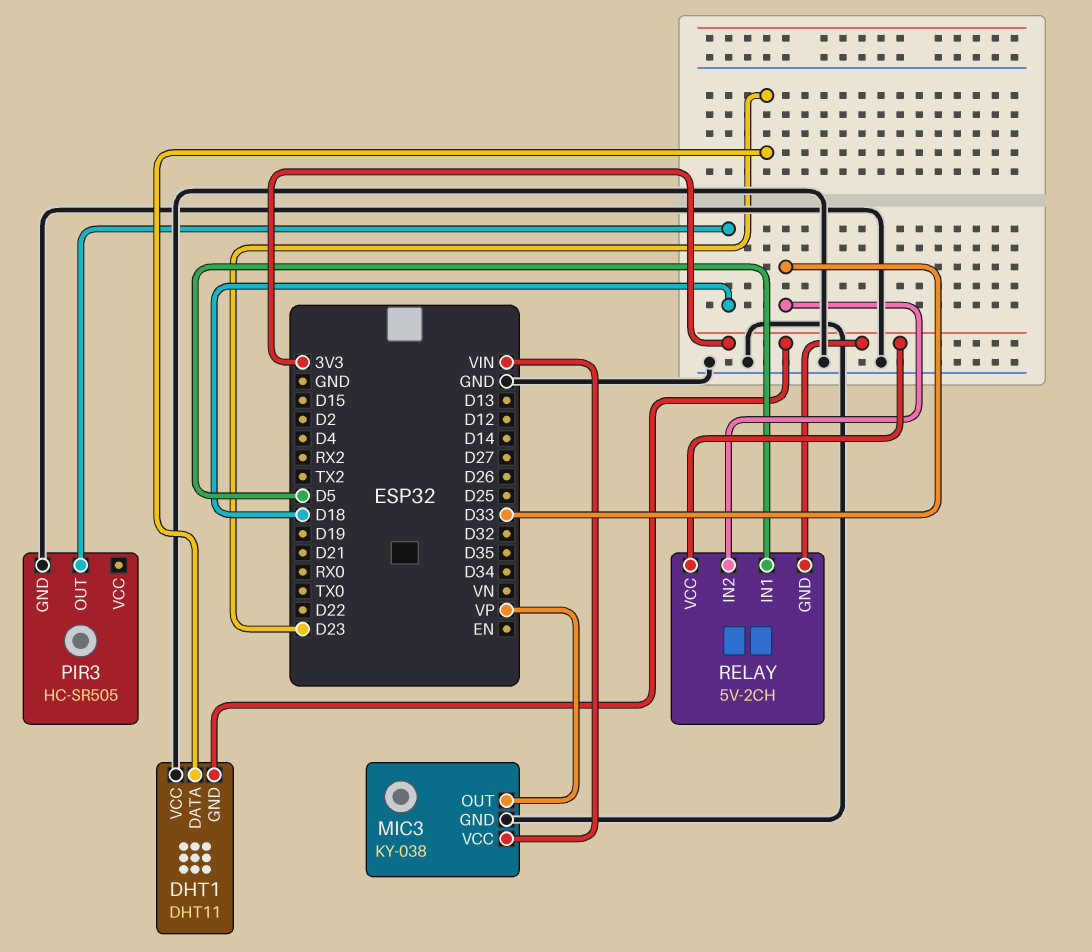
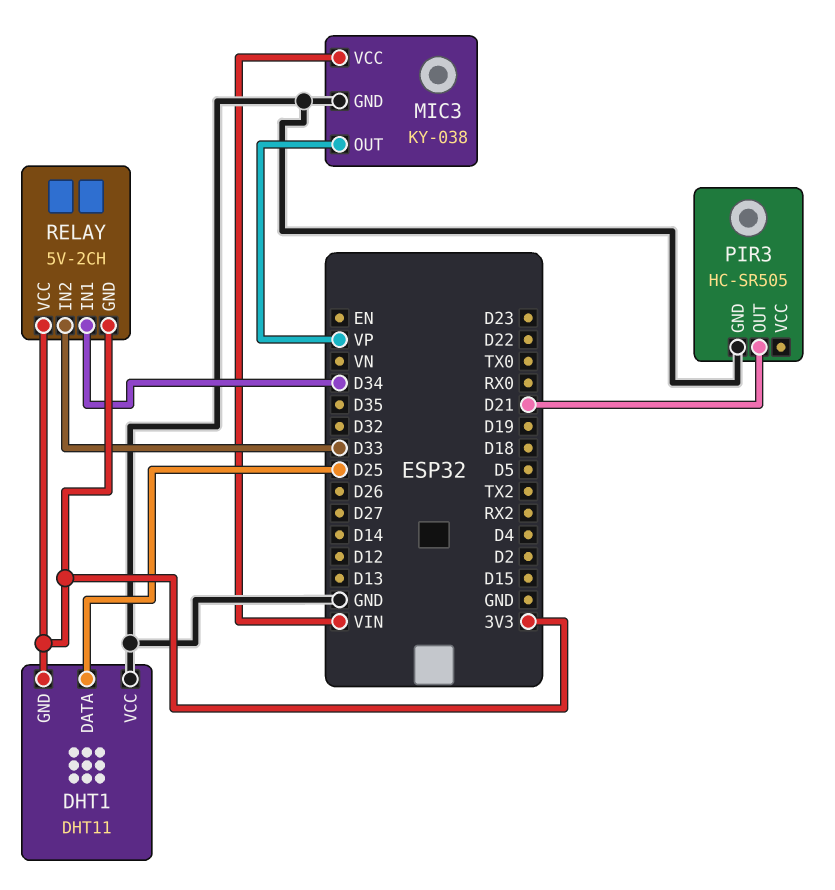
DHT1 pin DATA: D23 -> D25
PIR3 pin OUT: D18 -> D21
RELAY pin IN1: D5 -> D34

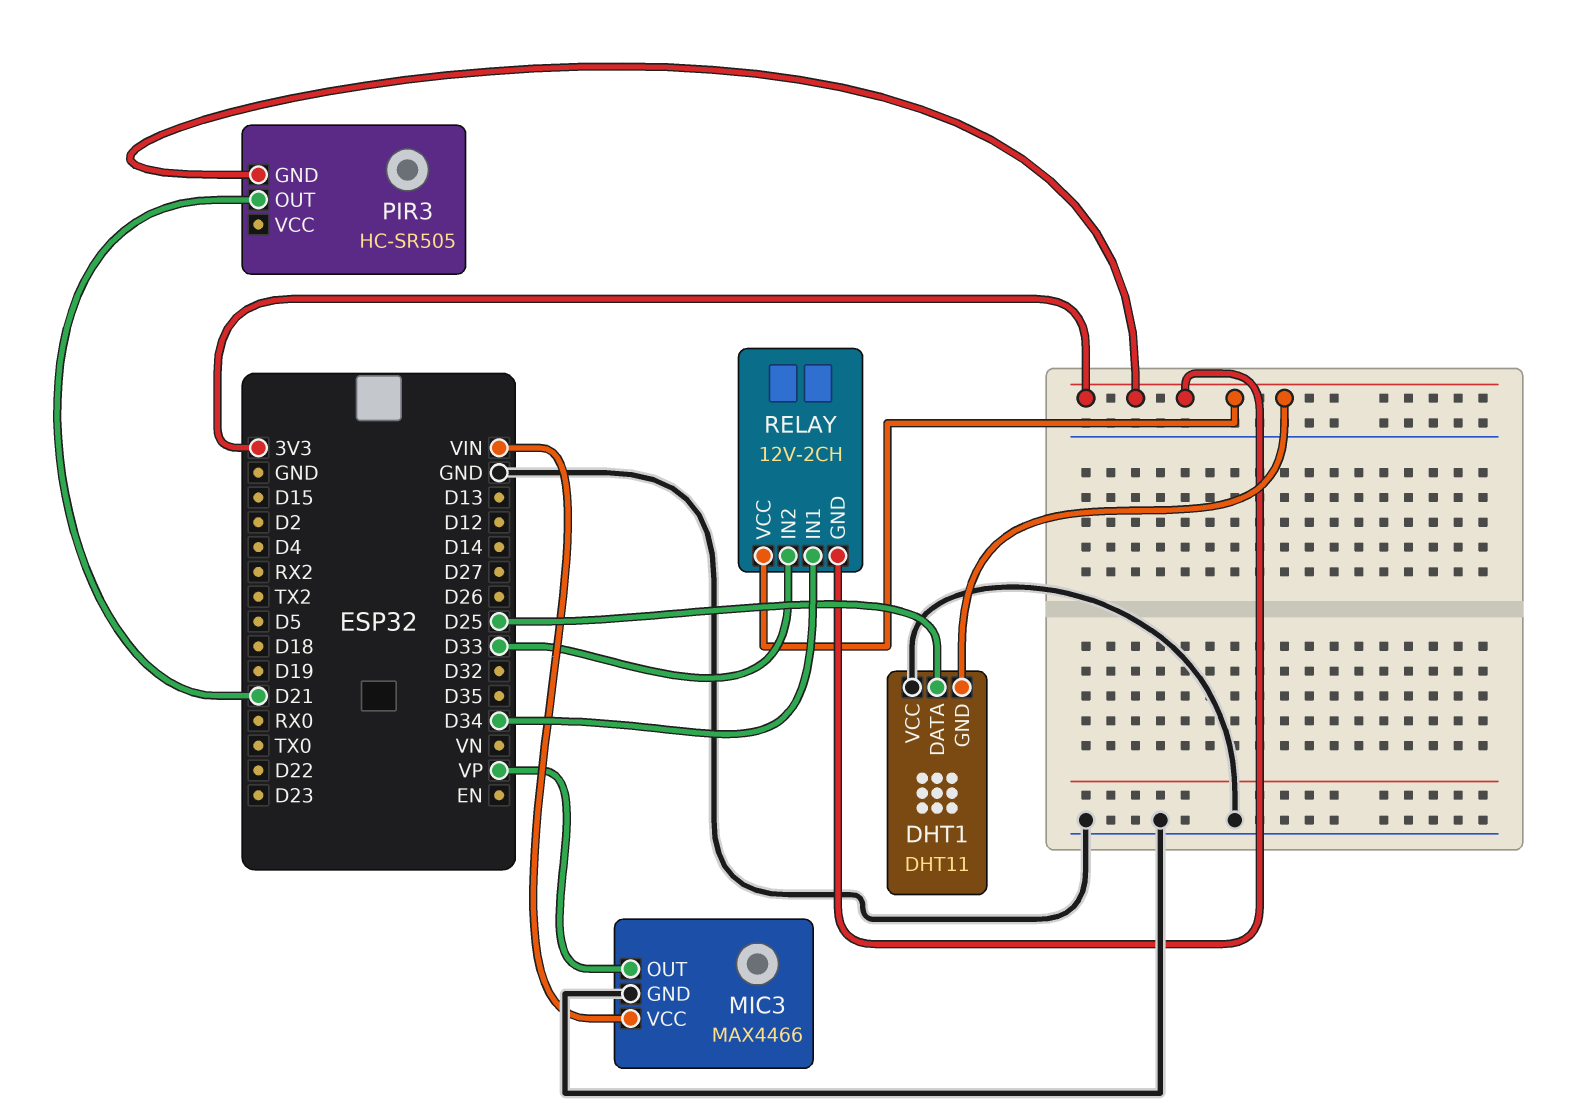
MIC3: KY-038 -> MAX4466
PIR3 pin GND: GND -> 3V3
RELAY: 5V-2CH -> 12V-2CH

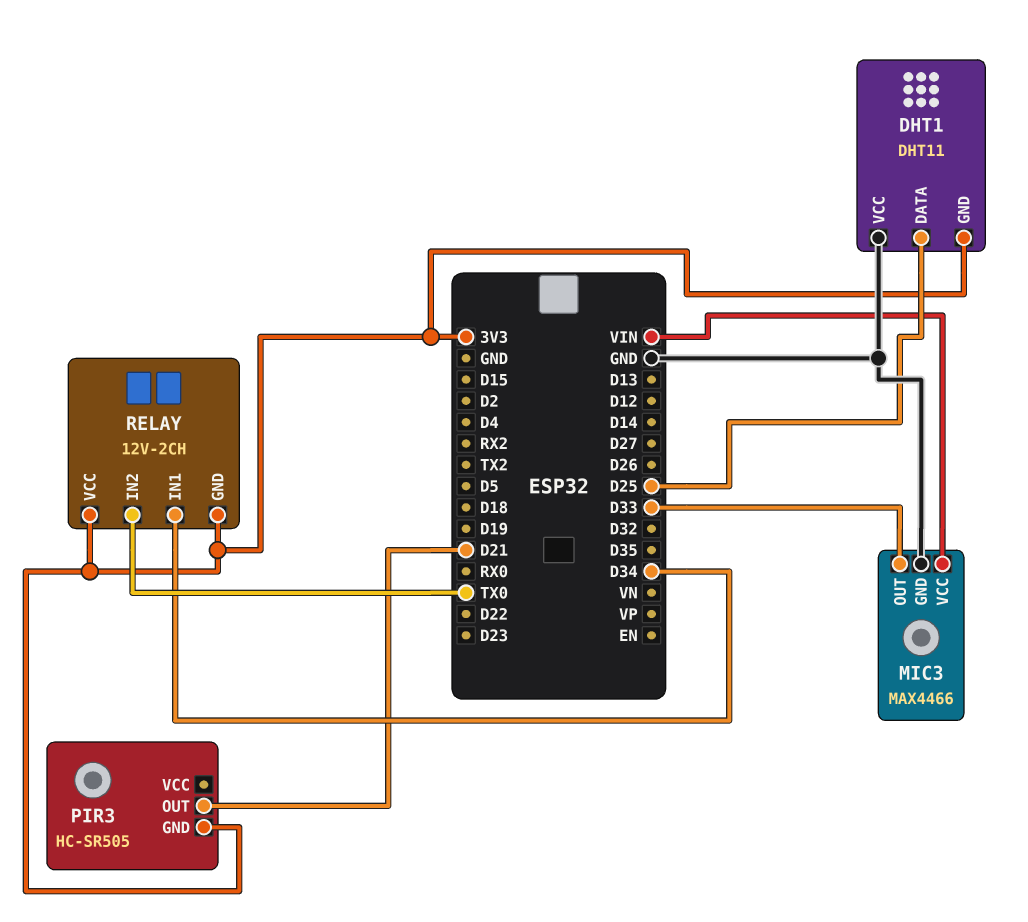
MIC3 pin OUT: VP -> D33
RELAY pin IN2: D33 -> TX0

